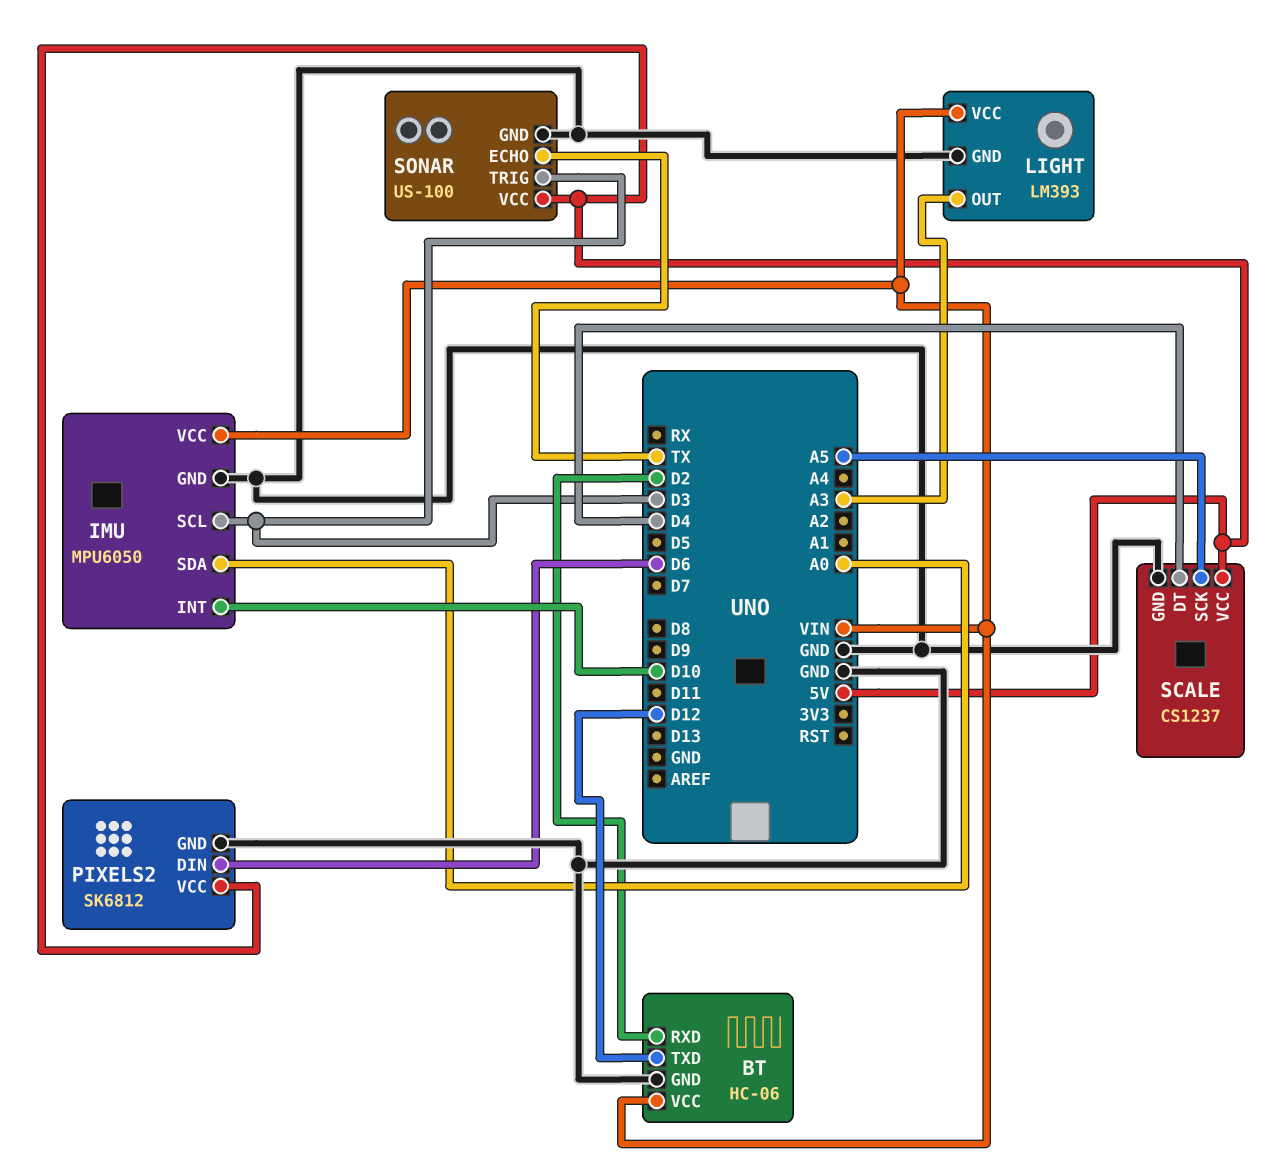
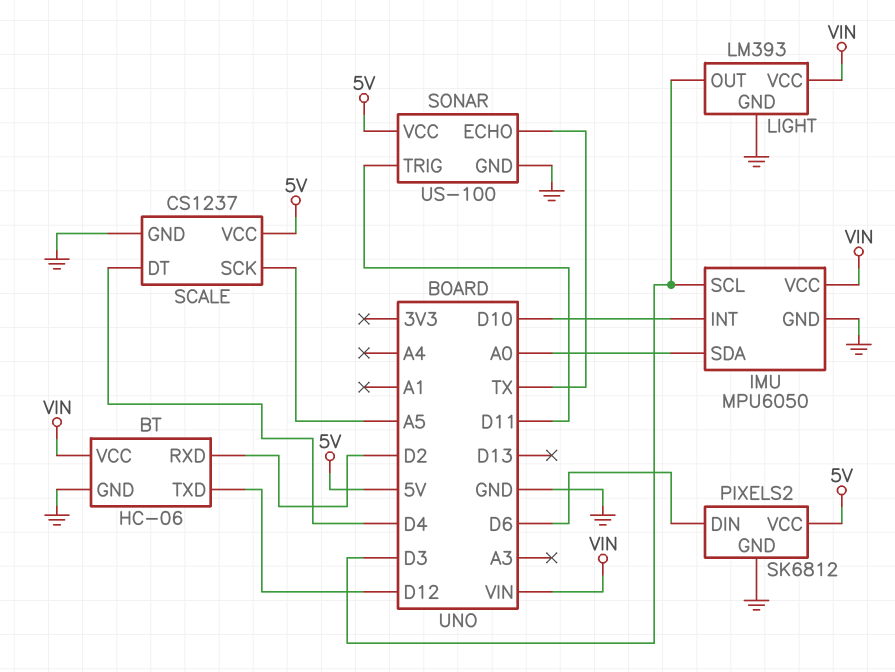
LIGHT pin OUT: A3 -> D3
SONAR pin TRIG: D3 -> D11

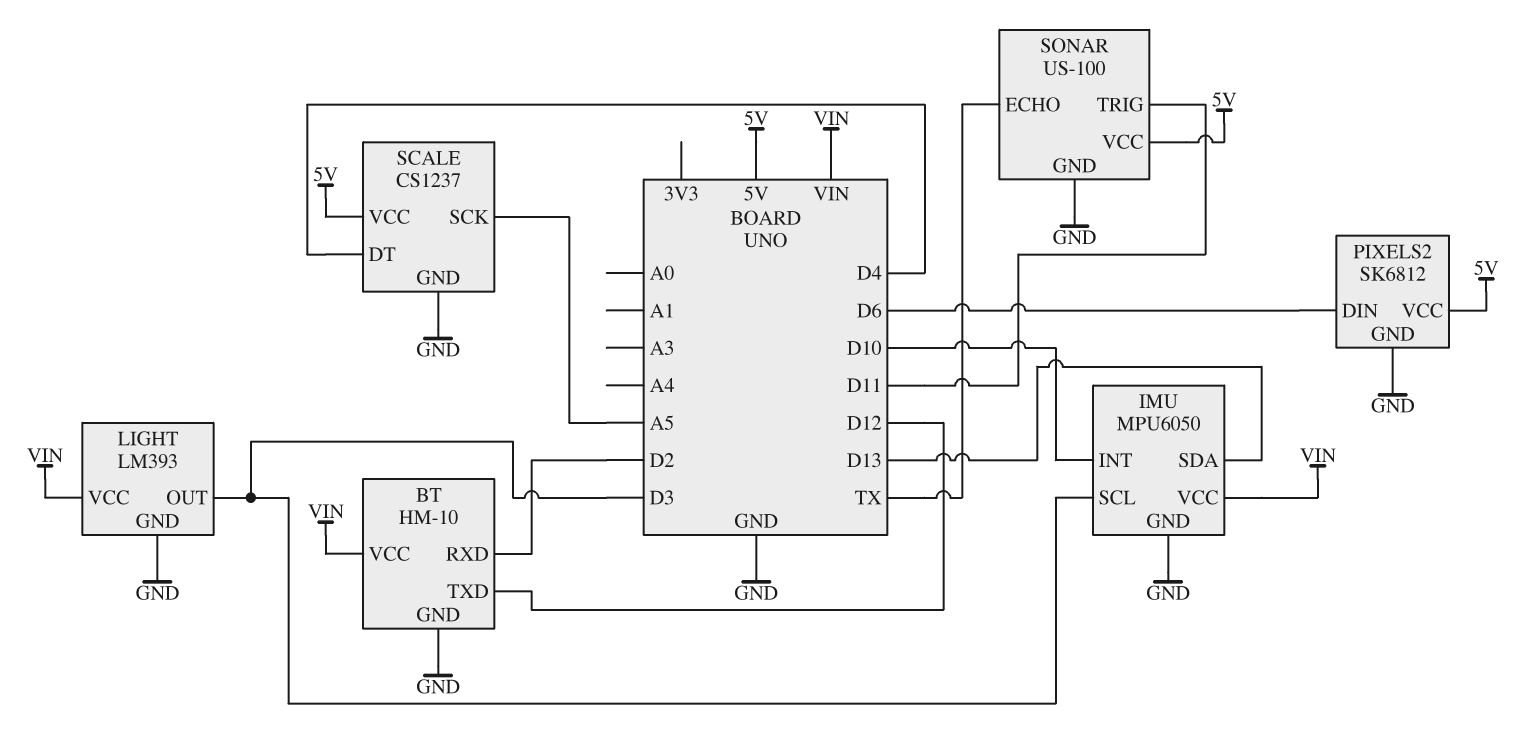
BT: HC-06 -> HM-10
IMU pin SDA: A0 -> D13

